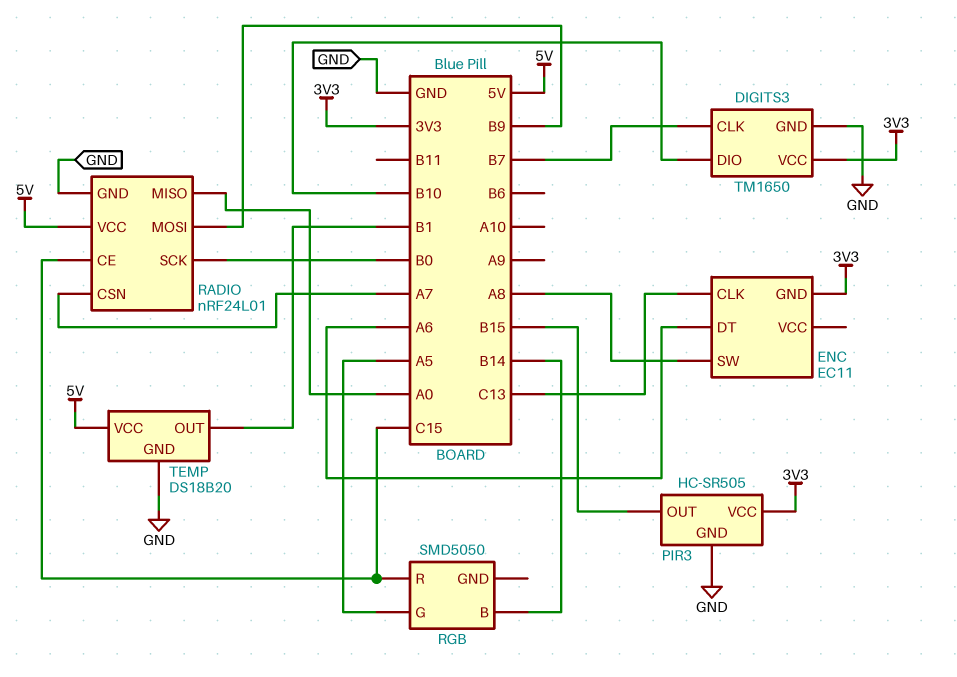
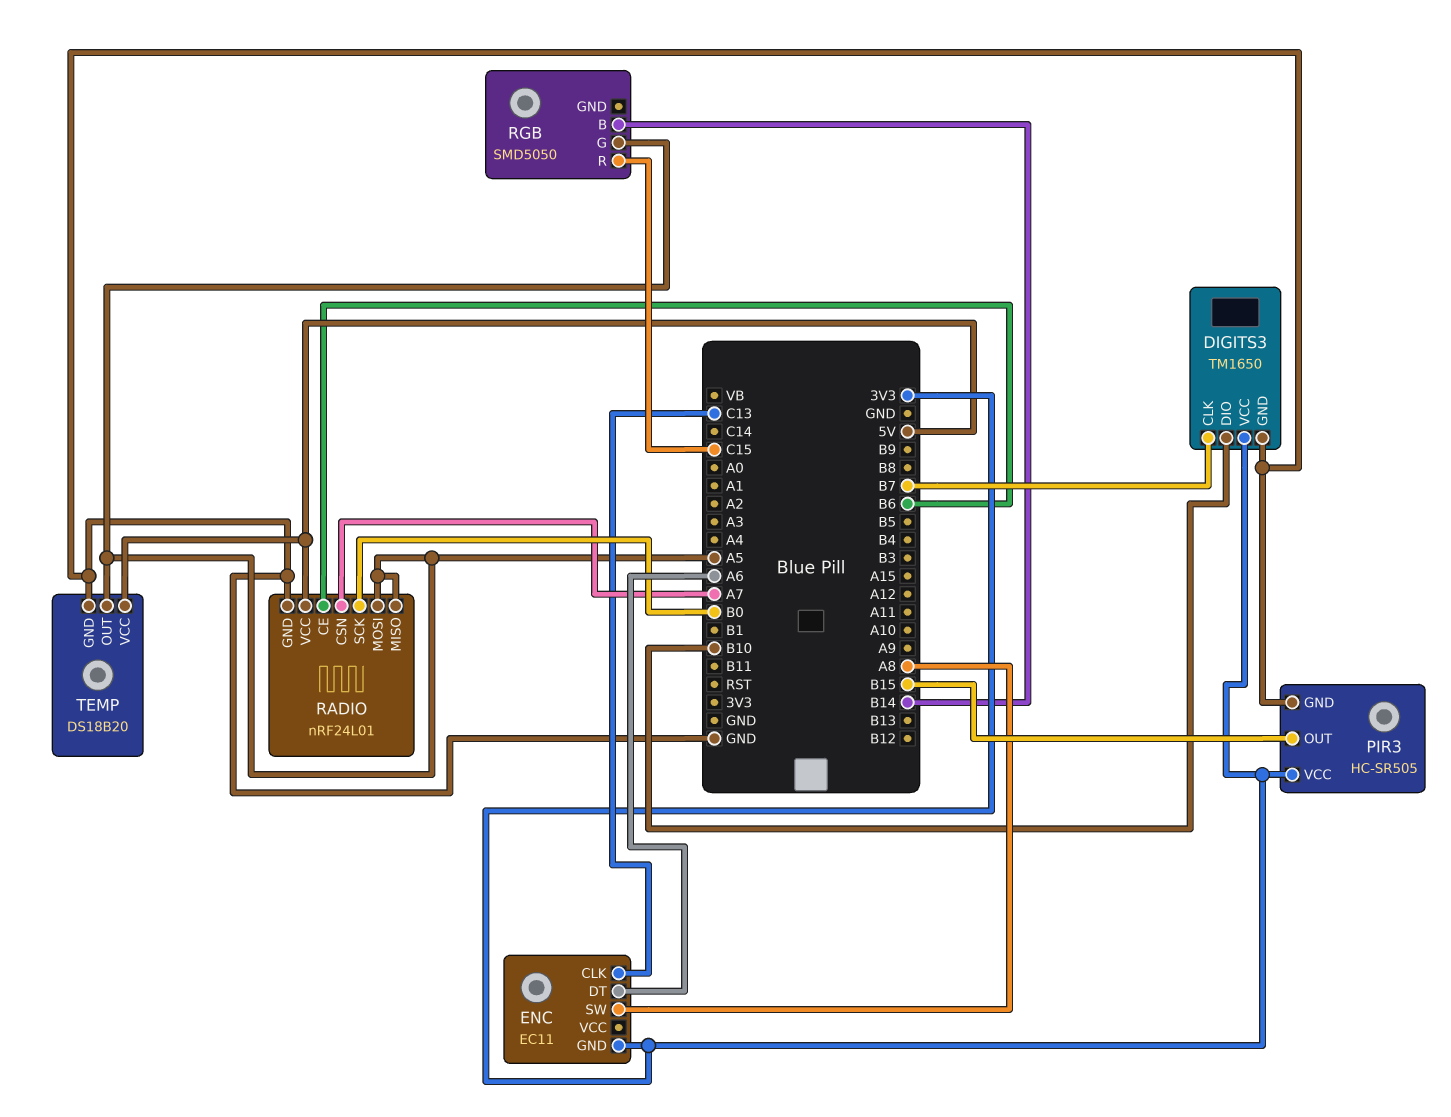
RADIO pin CE: C15 -> B6
RADIO pin MISO: A0 -> A5
RADIO pin MOSI: B9 -> A5
TEMP pin OUT: B1 -> A5

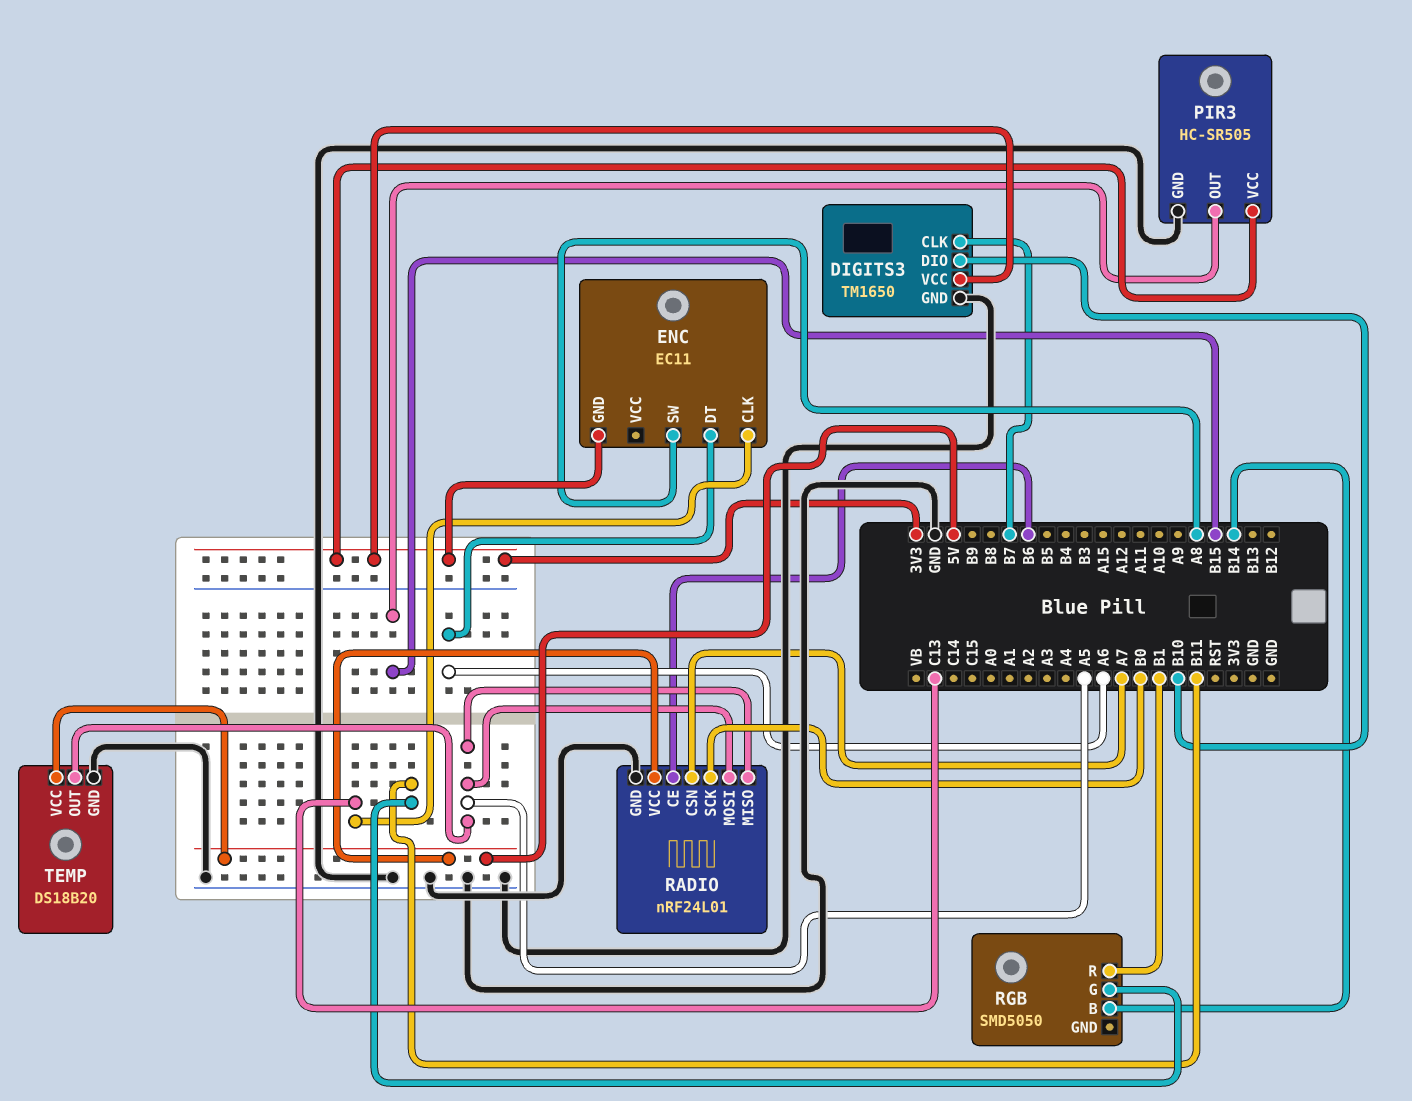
RGB pin G: A5 -> B11
RGB pin R: C15 -> B1

